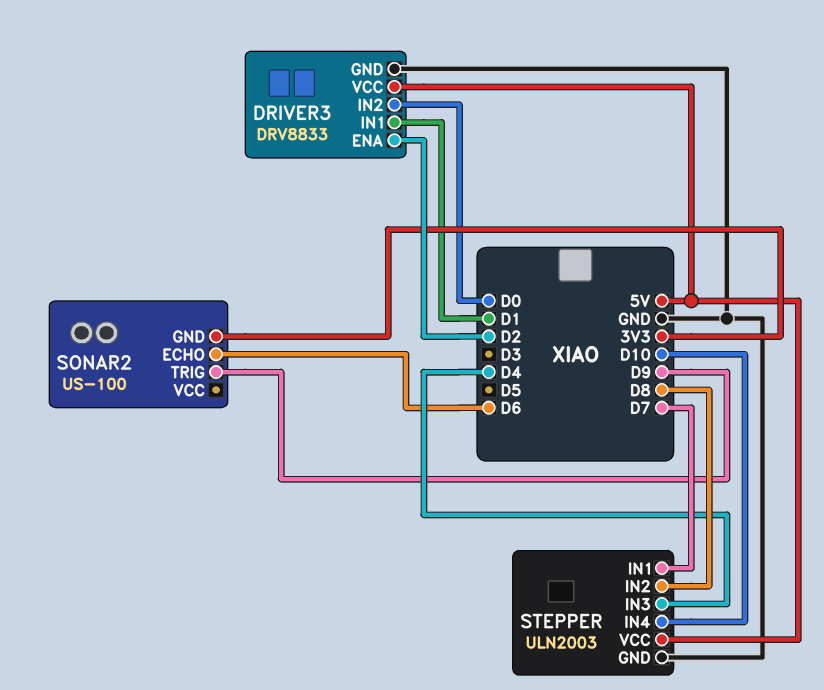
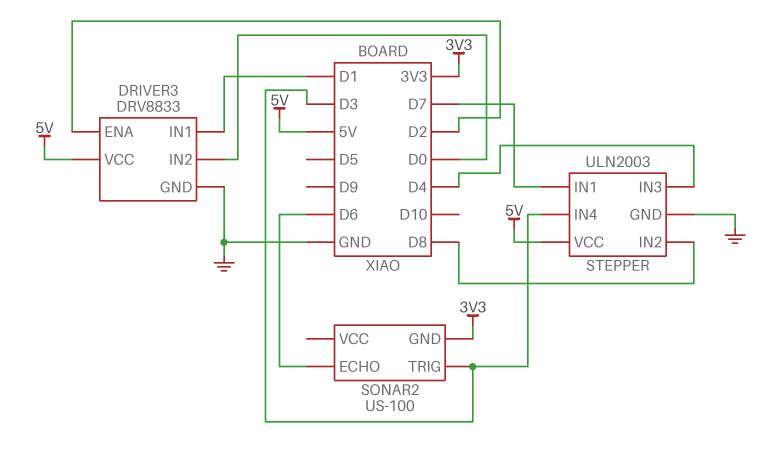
SONAR2 pin TRIG: D9 -> D3
STEPPER pin IN4: D10 -> D3

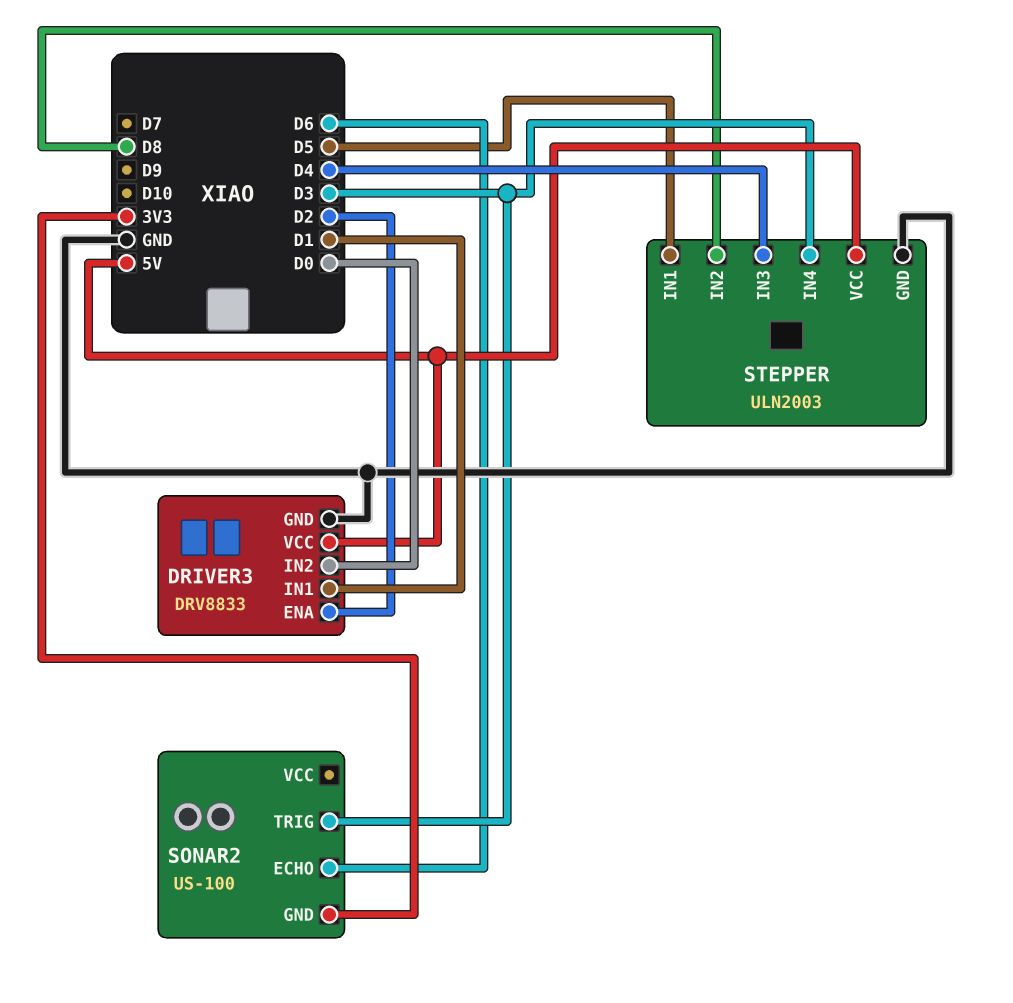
STEPPER pin IN1: D7 -> D5

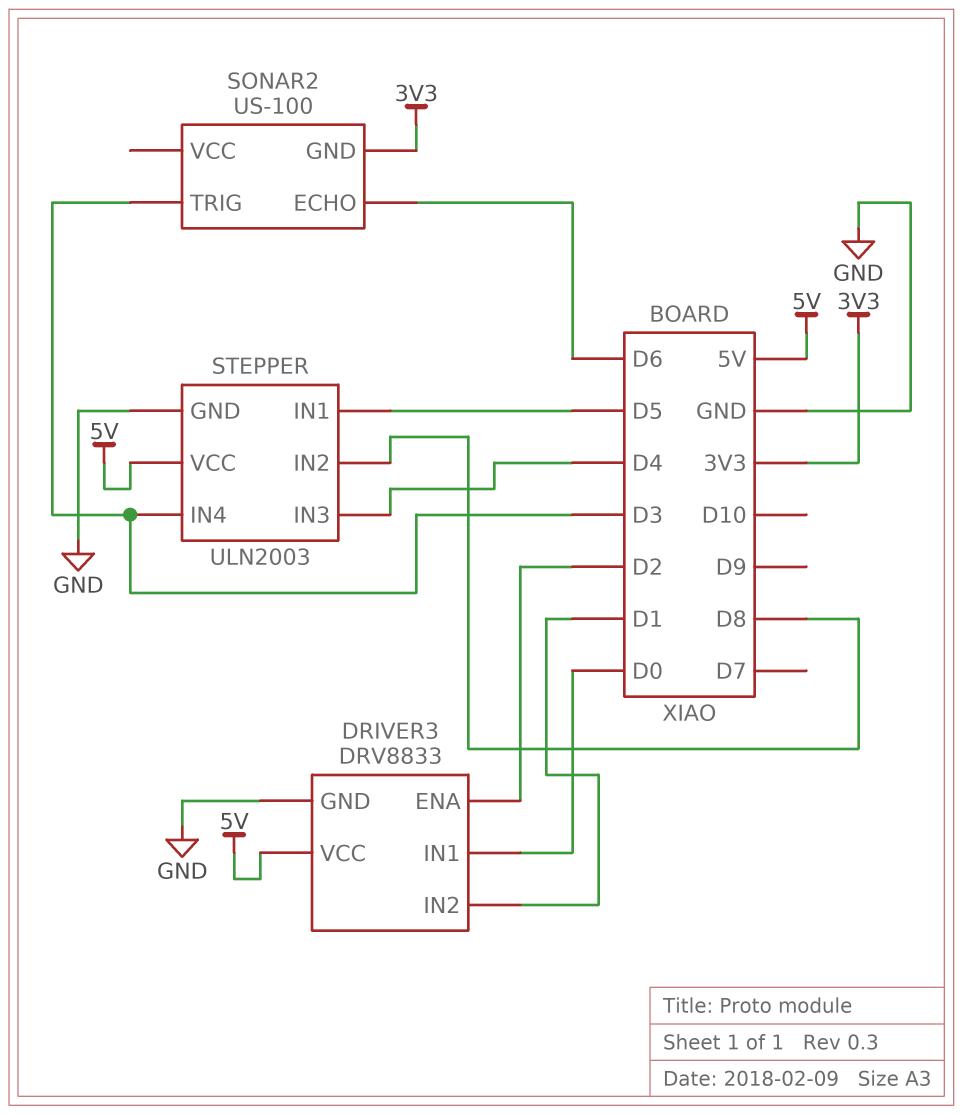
DRIVER3 pin IN1: D1 -> D0
DRIVER3 pin IN2: D0 -> D1

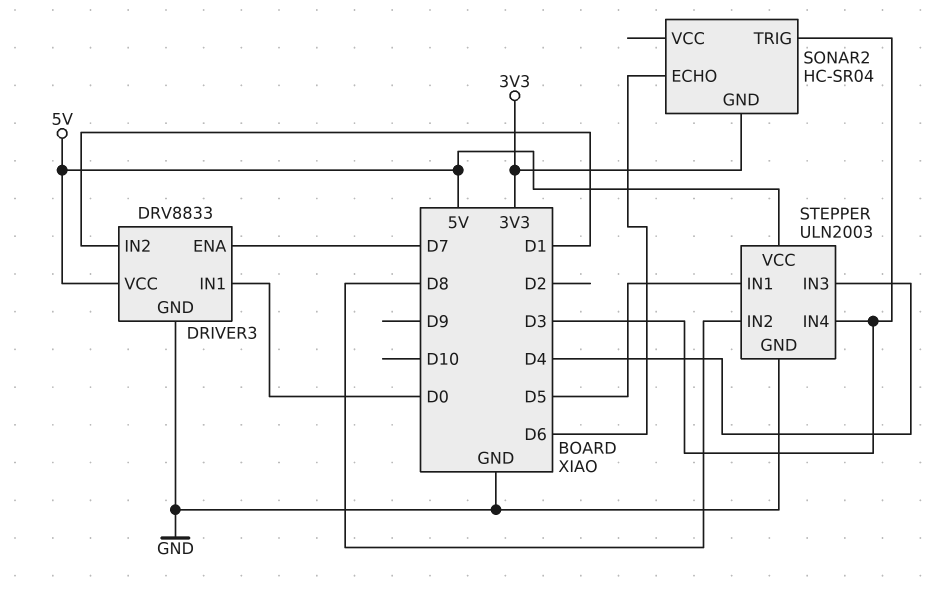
DRIVER3 pin ENA: D2 -> D7
SONAR2: US-100 -> HC-SR04

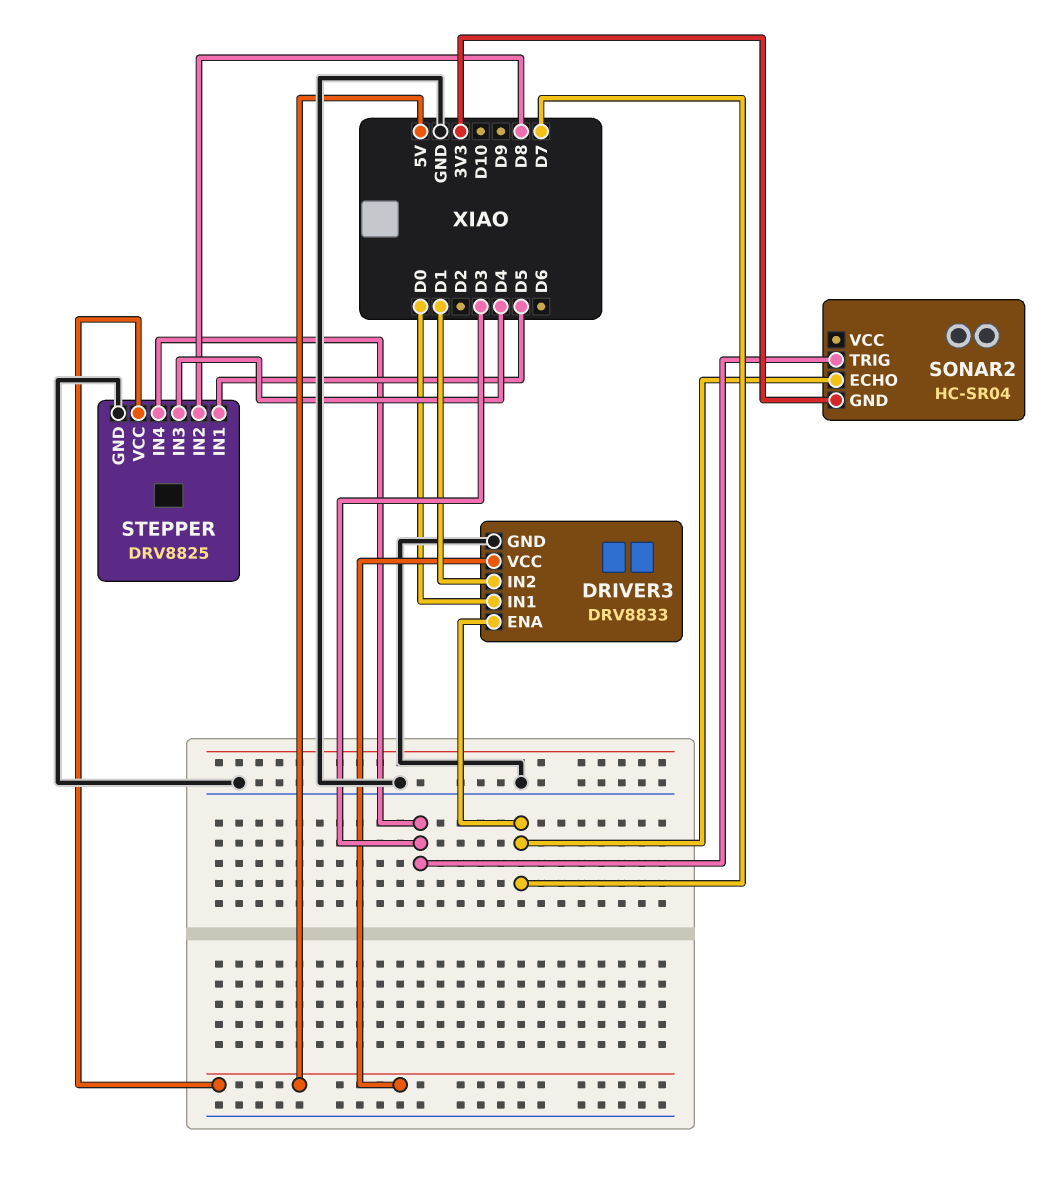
SONAR2 pin ECHO: D6 -> D7
STEPPER: ULN2003 -> DRV8825

